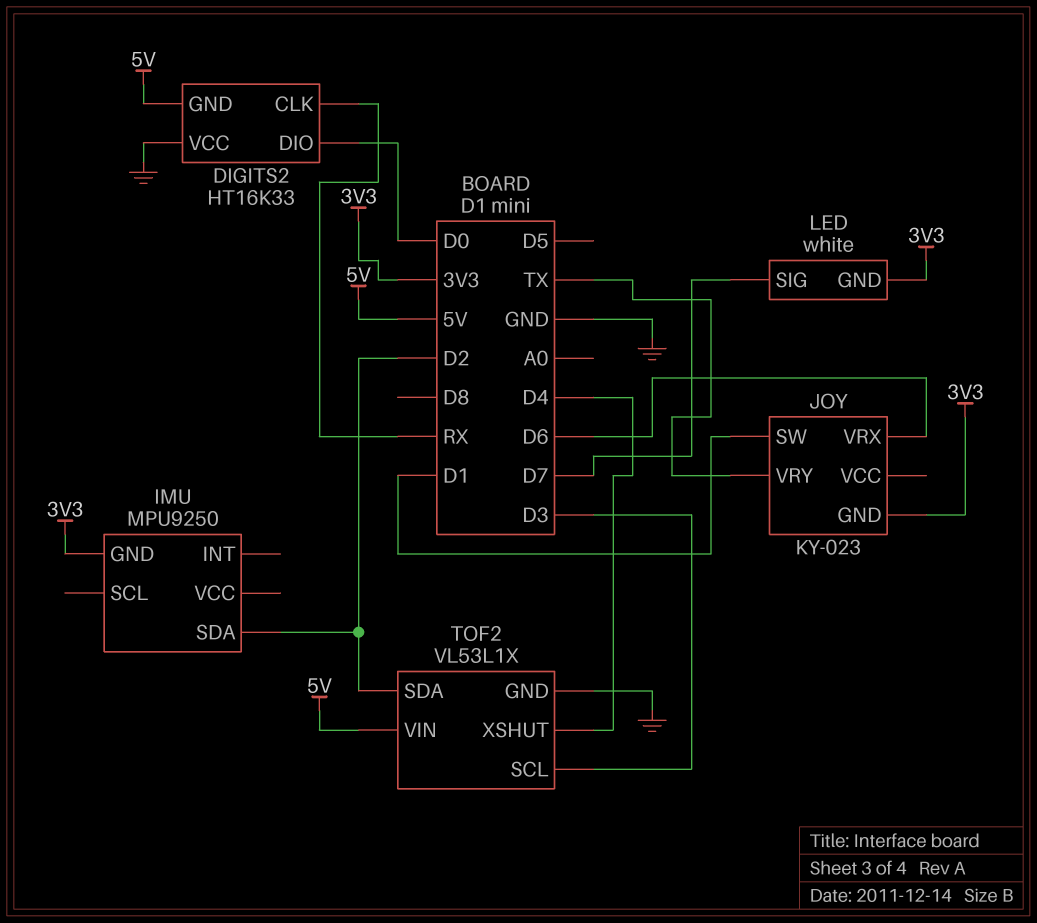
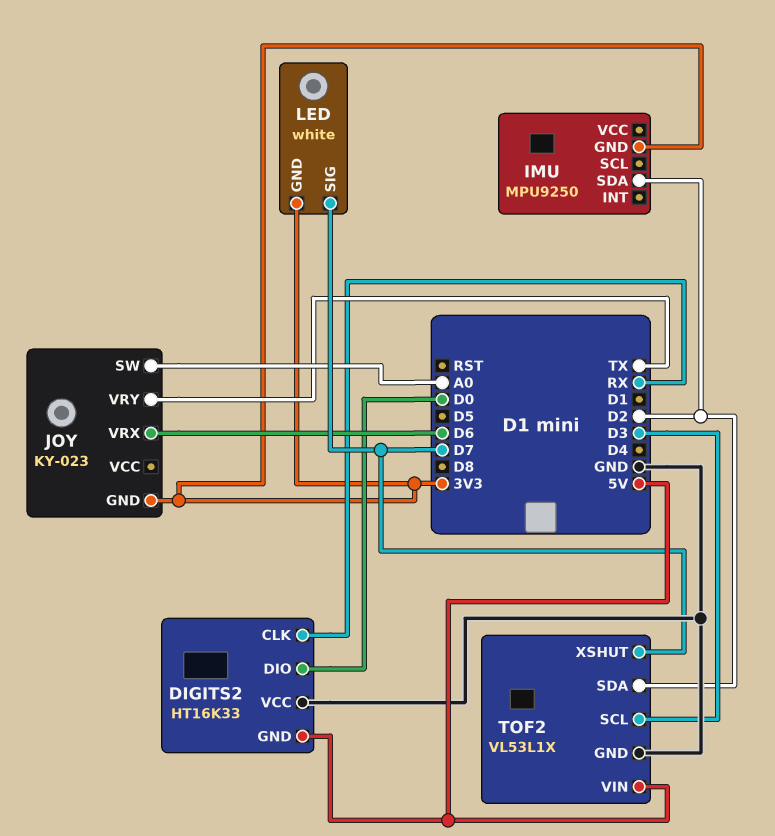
JOY pin SW: D1 -> A0
TOF2 pin XSHUT: D4 -> D7

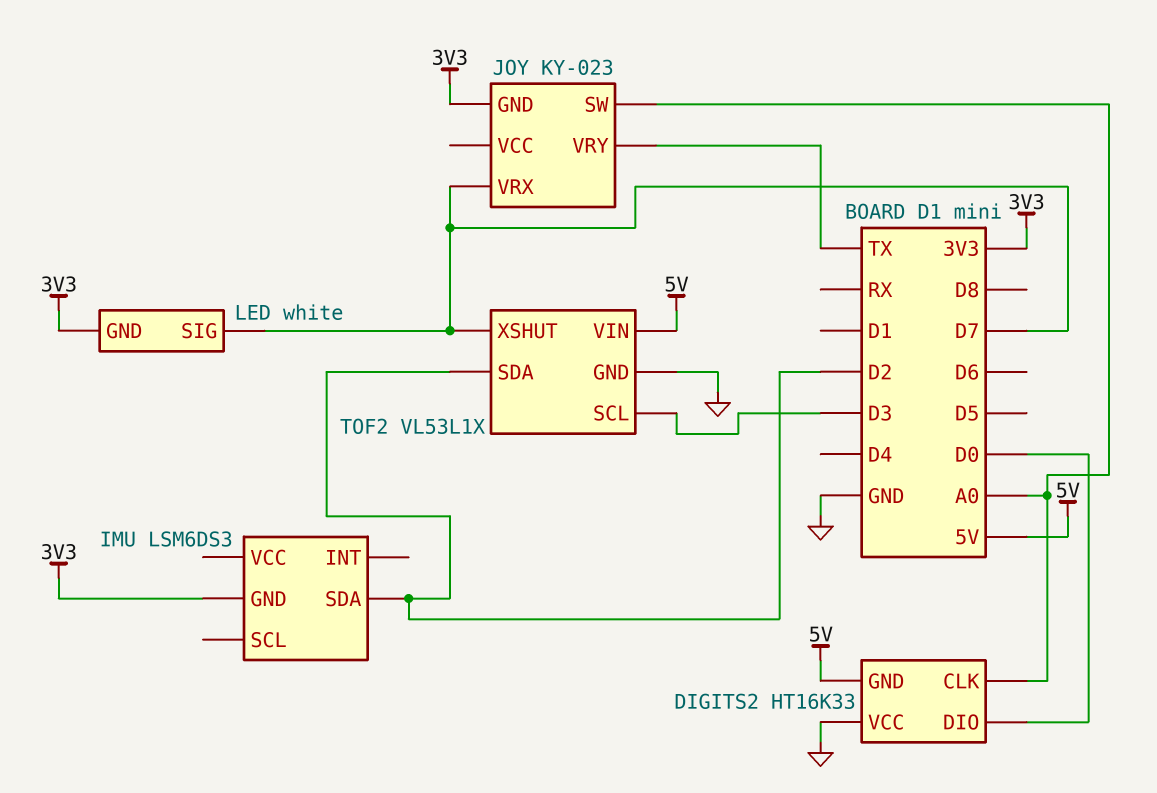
DIGITS2 pin CLK: RX -> A0
IMU: MPU9250 -> LSM6DS3
JOY pin VRX: D6 -> D7

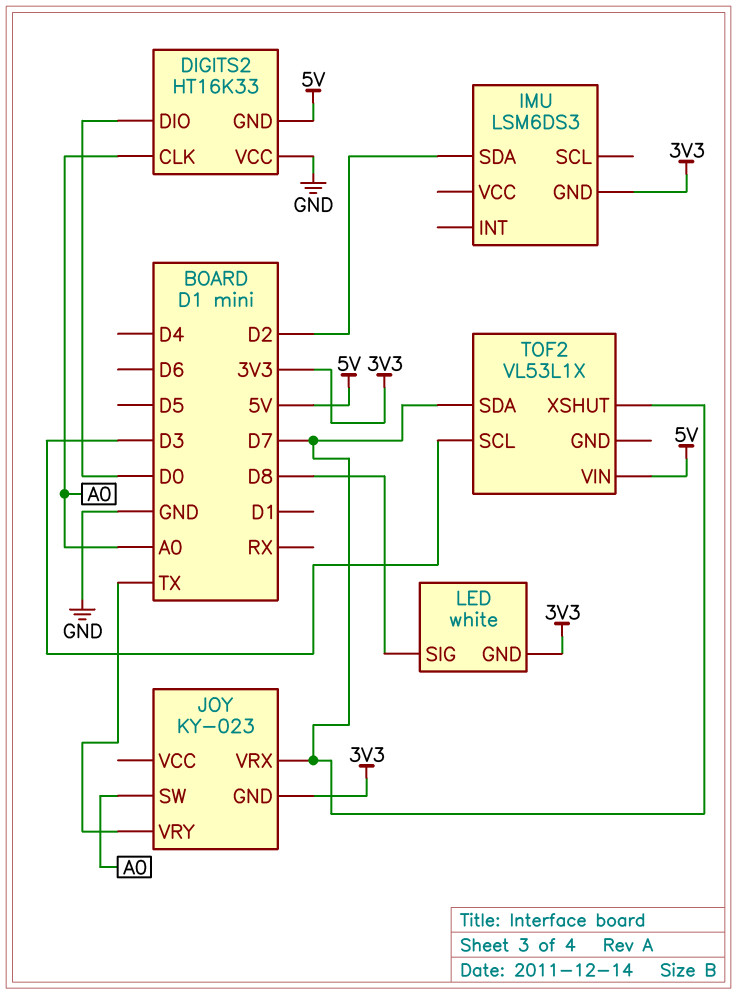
LED pin SIG: D7 -> D8
TOF2 pin GND: GND -> none
TOF2 pin SDA: D2 -> D7

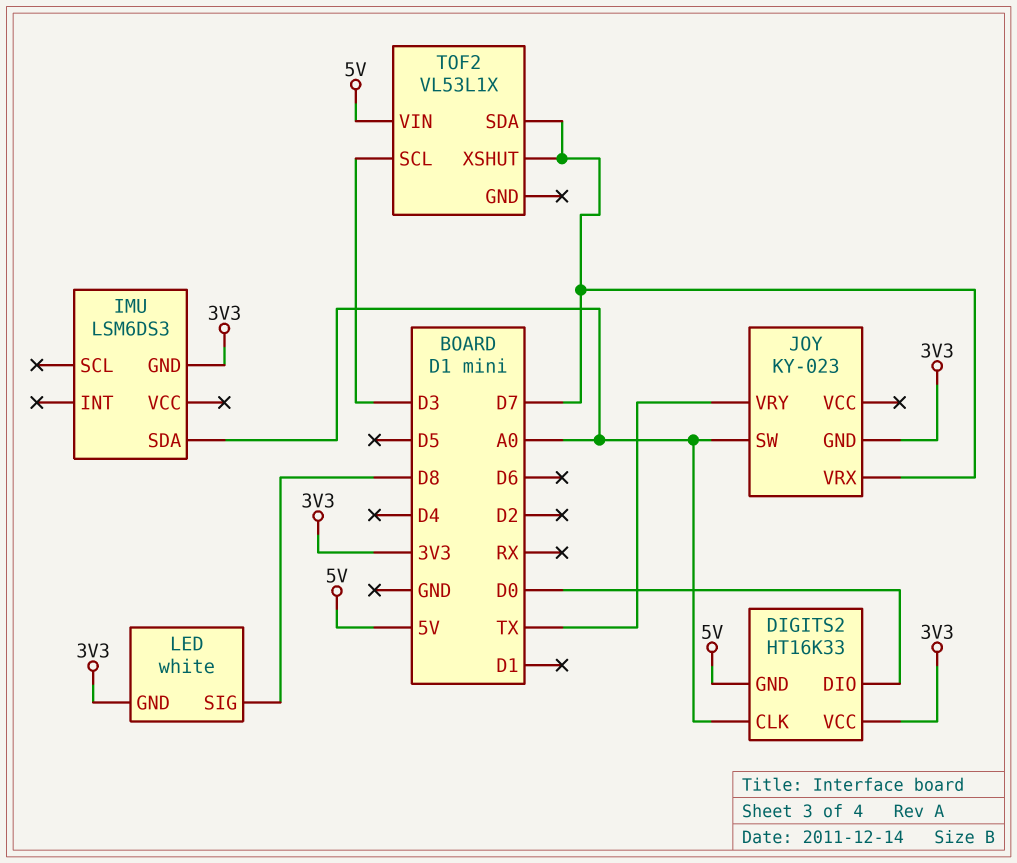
DIGITS2 pin VCC: GND -> 3V3
IMU pin SDA: D2 -> A0

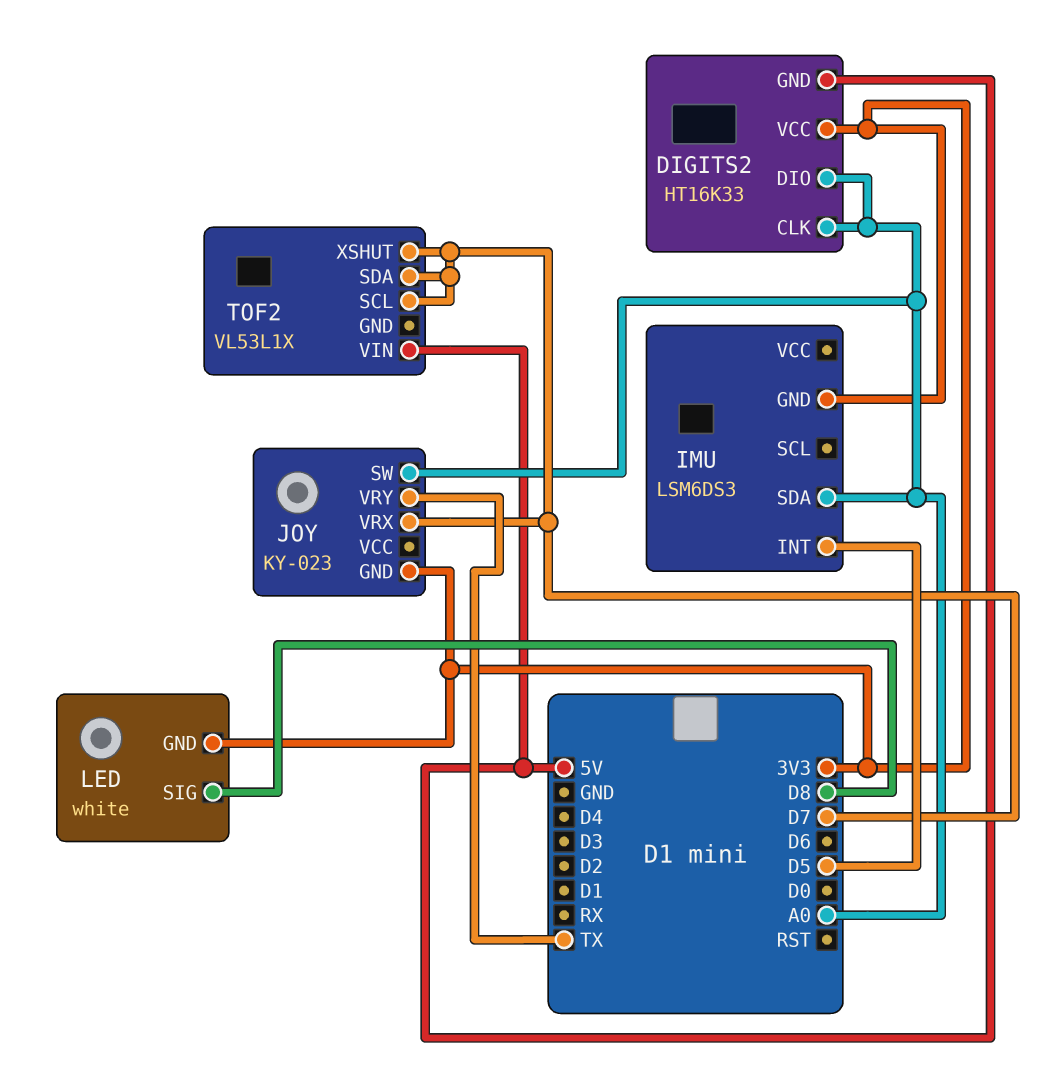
DIGITS2 pin DIO: D0 -> A0
IMU pin INT: none -> D5
TOF2 pin SCL: D3 -> D7

